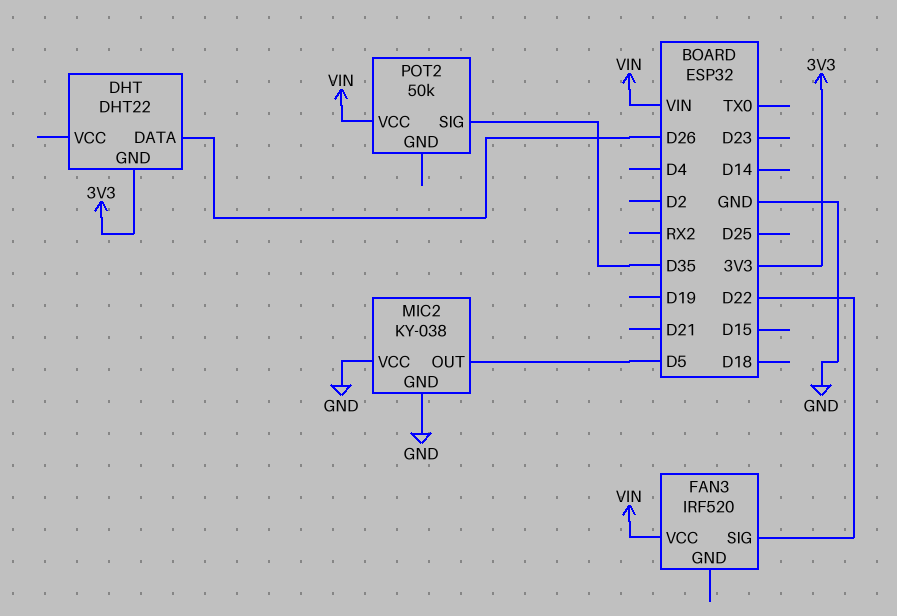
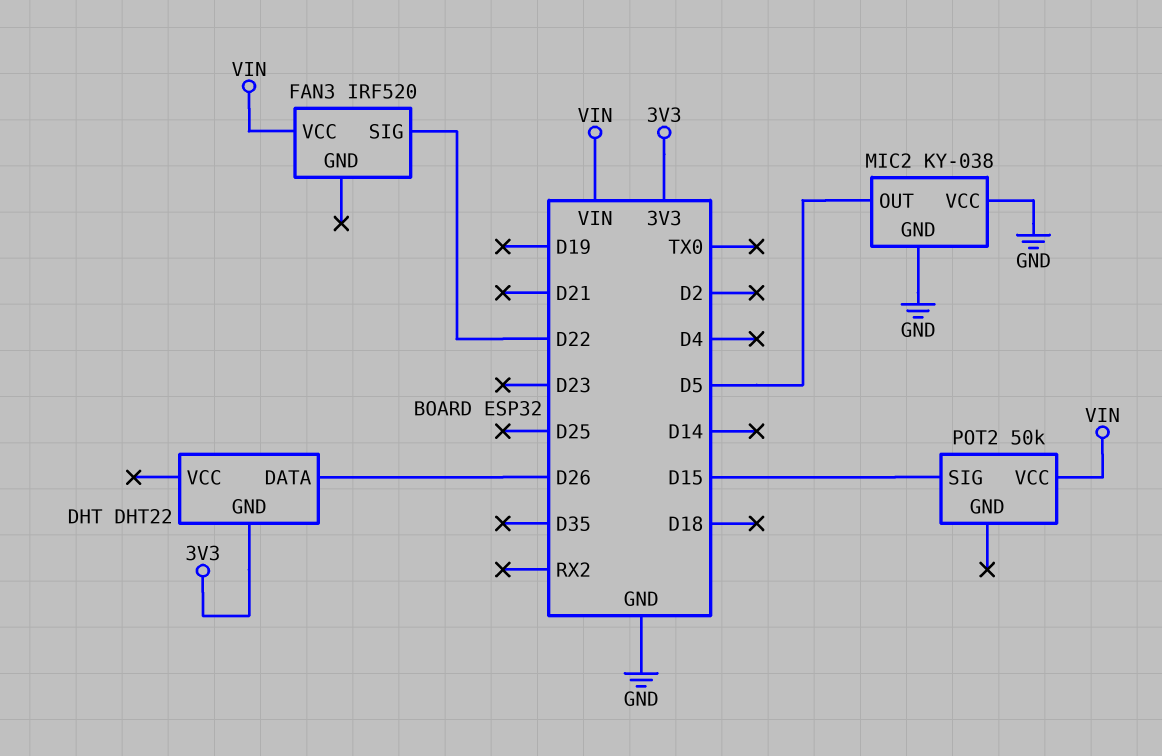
POT2 pin SIG: D35 -> D15

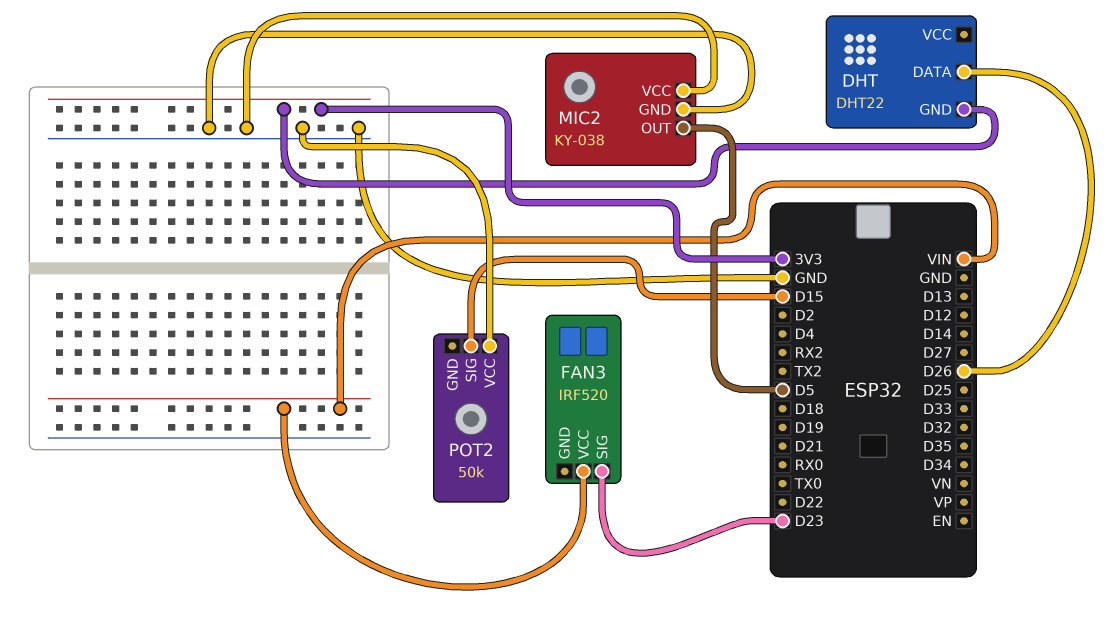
FAN3 pin SIG: D22 -> D23
POT2 pin VCC: VIN -> GND

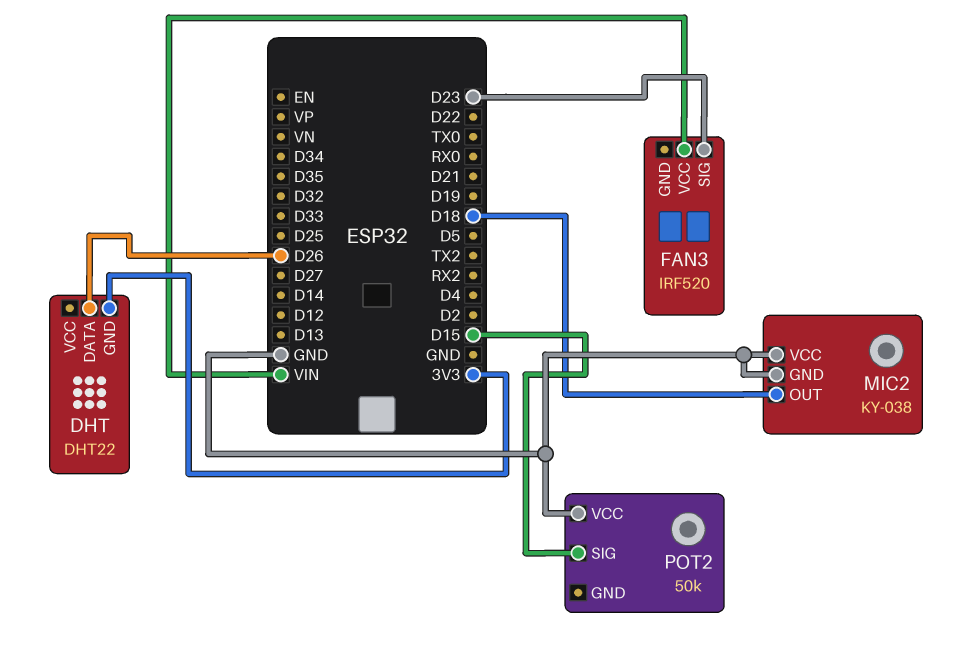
MIC2 pin OUT: D5 -> D18

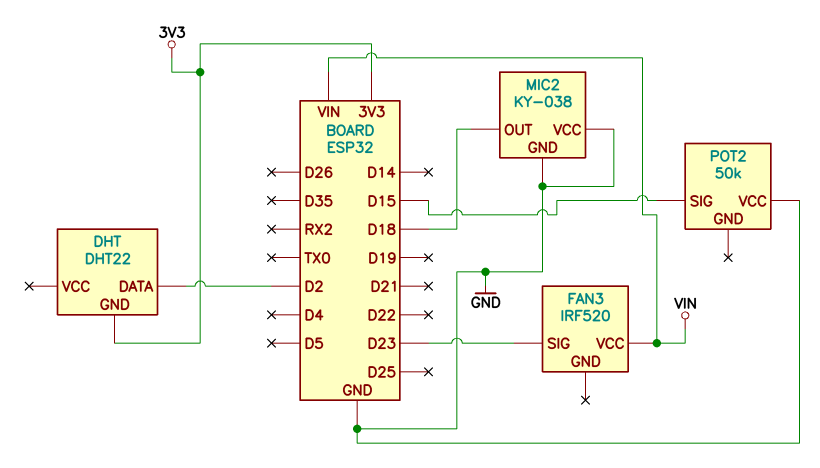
DHT pin DATA: D26 -> D2

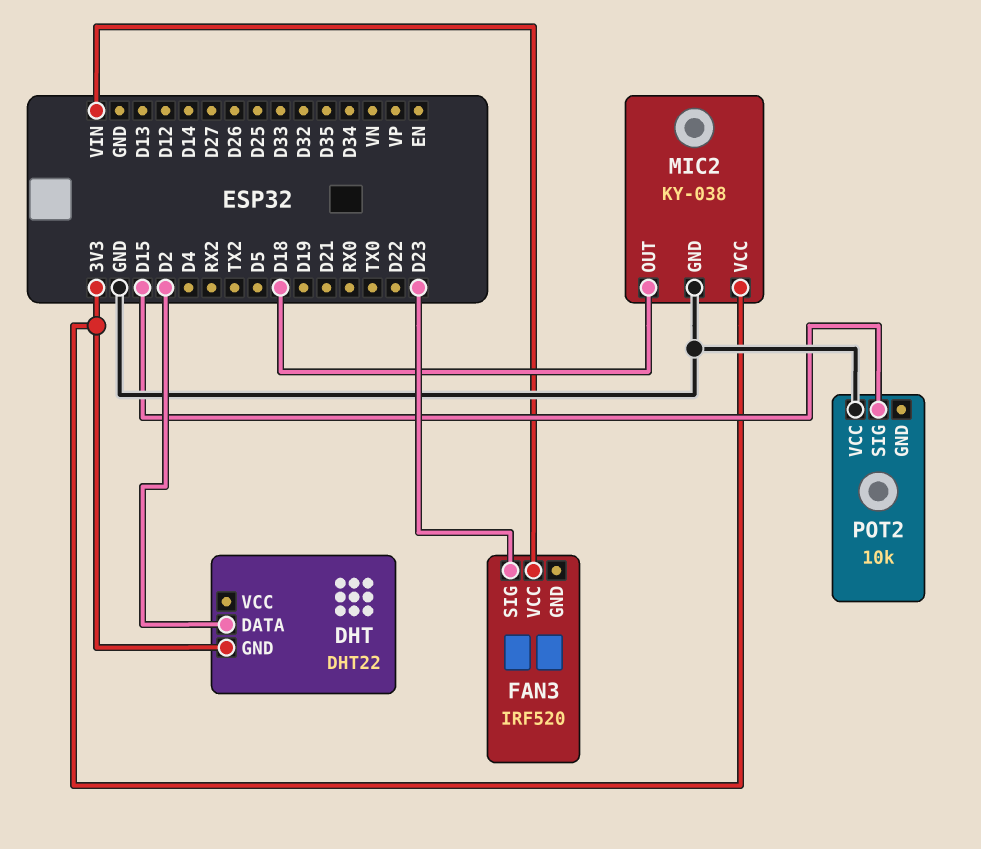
MIC2 pin VCC: GND -> 3V3
POT2: 50k -> 10k

